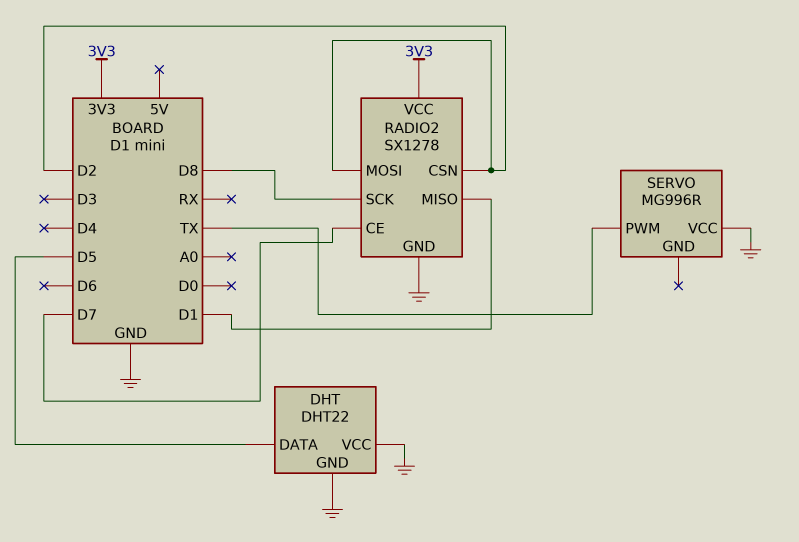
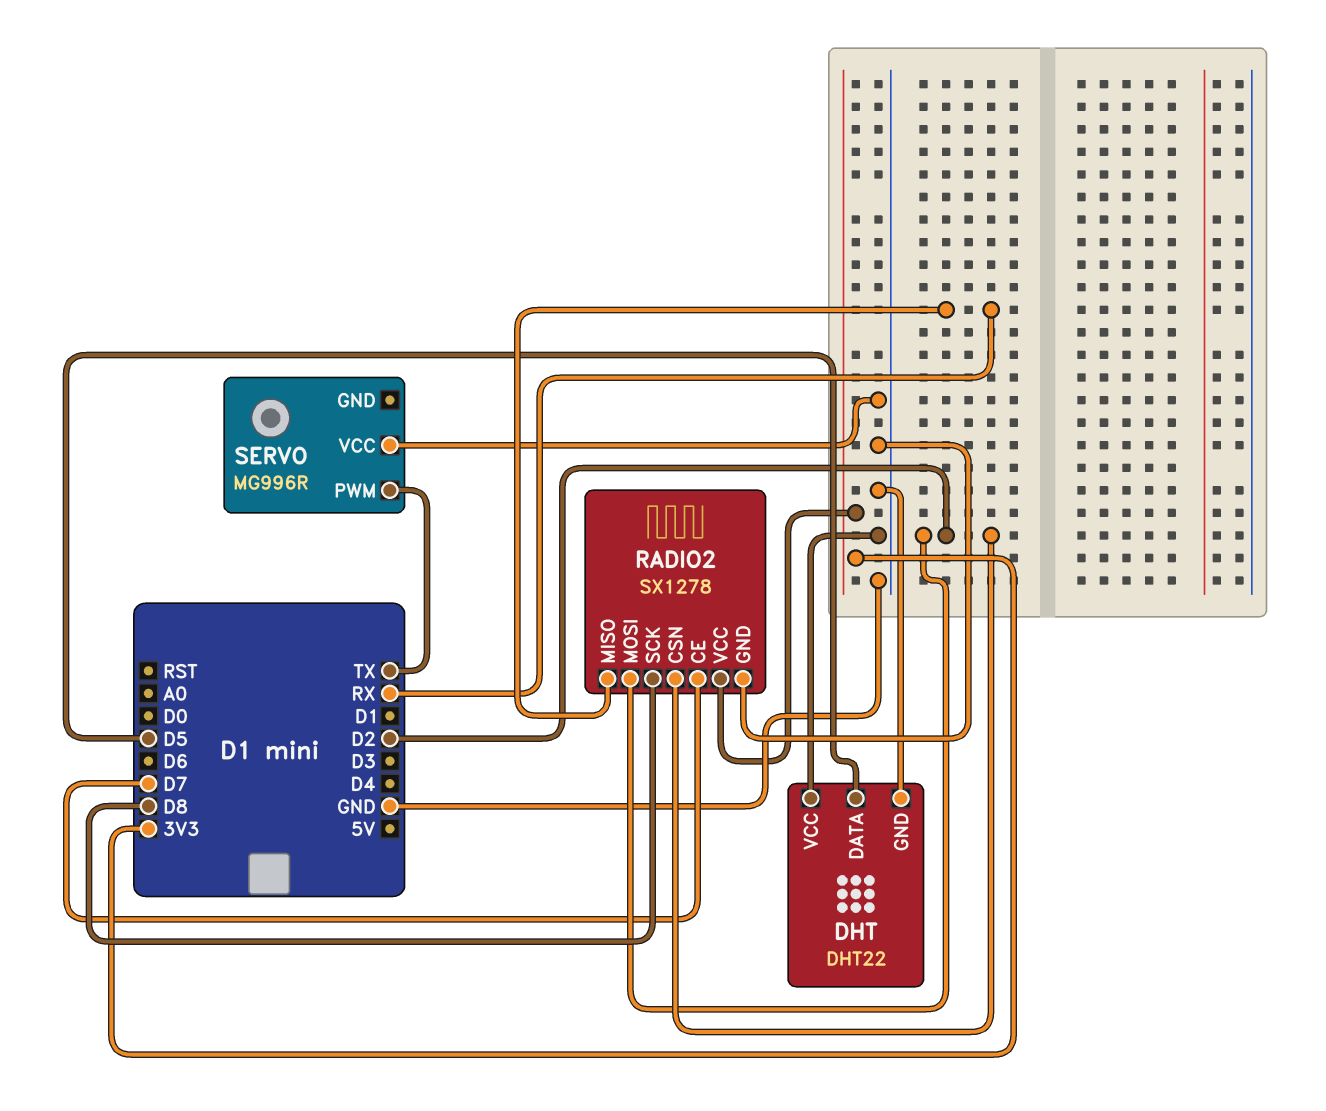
RADIO2 pin MISO: D1 -> RX

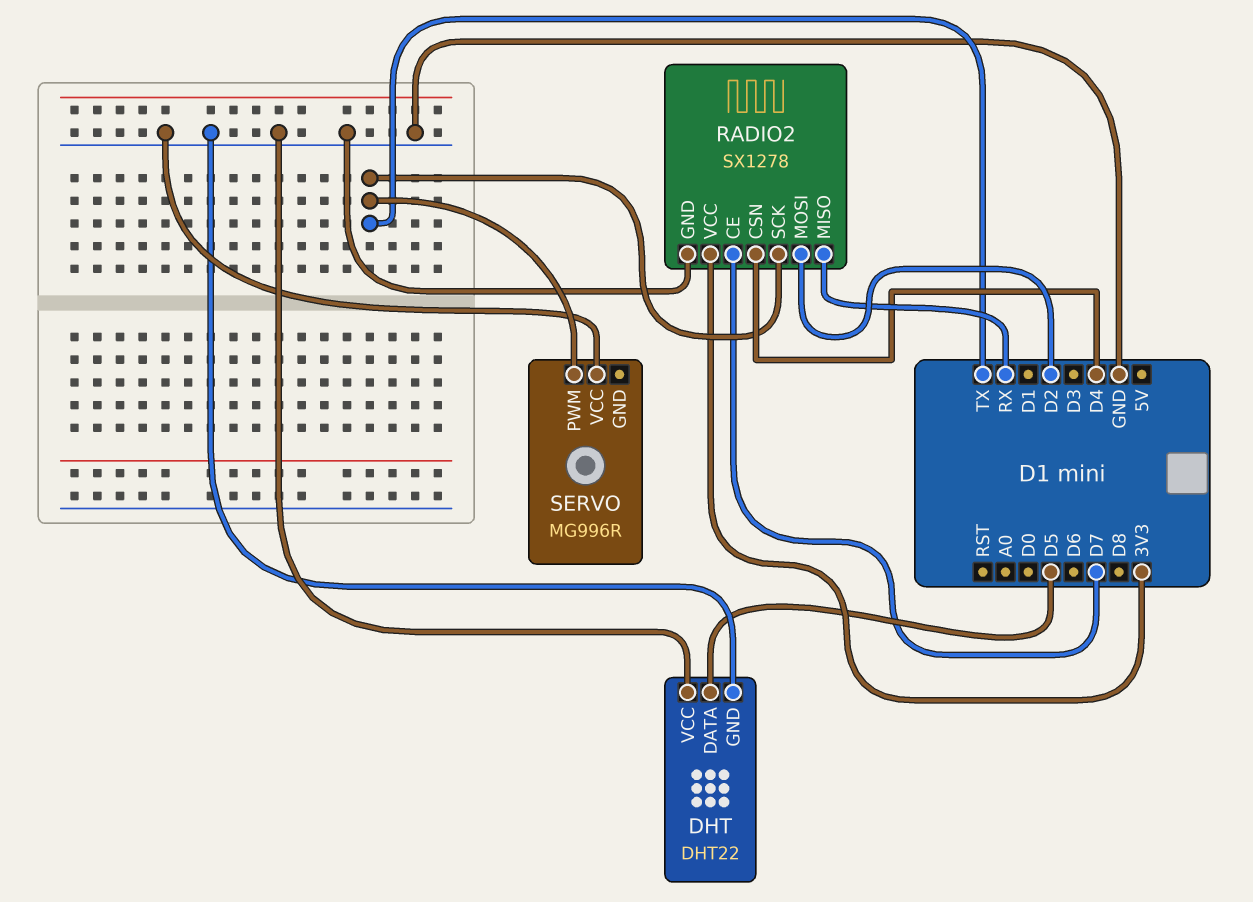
RADIO2 pin CSN: D2 -> D4
RADIO2 pin SCK: D8 -> TX

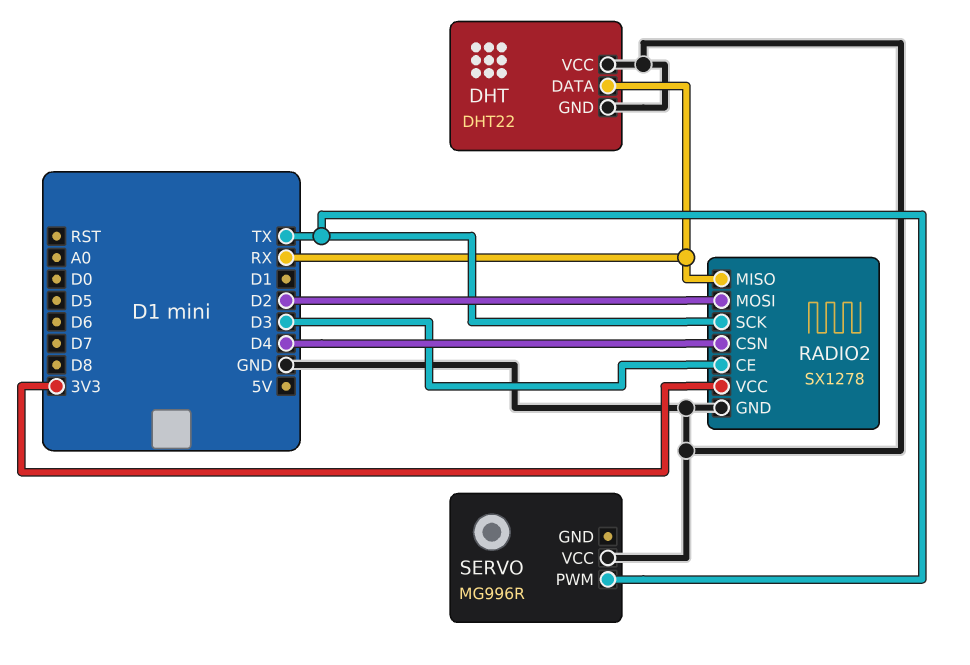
DHT pin DATA: D5 -> RX
RADIO2 pin CE: D7 -> D3

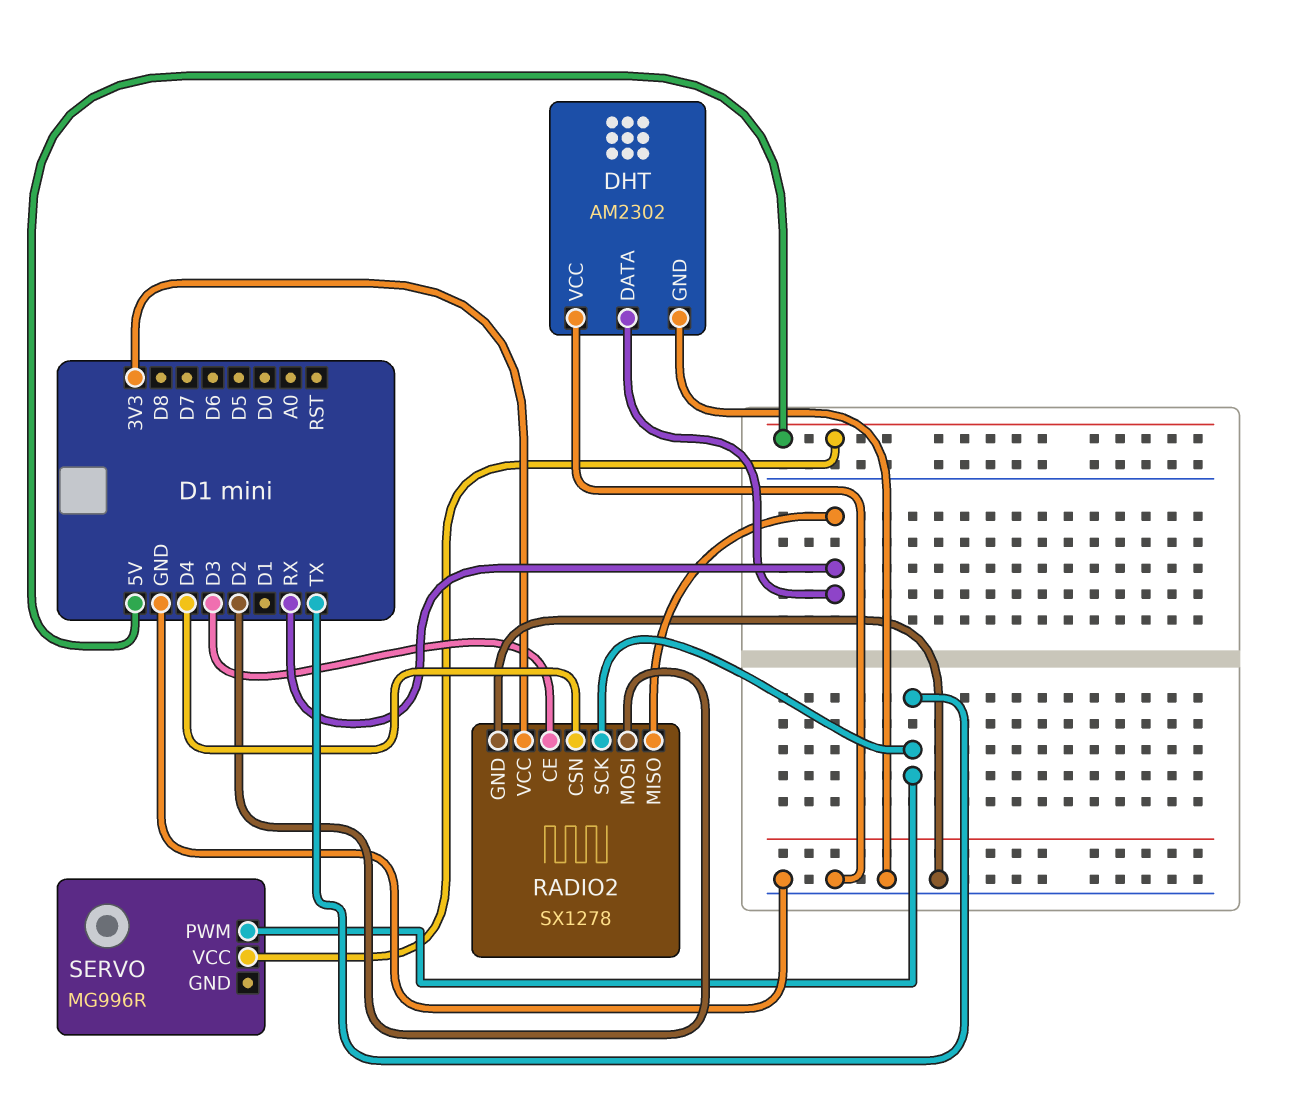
DHT: DHT22 -> AM2302
SERVO pin VCC: GND -> 5V

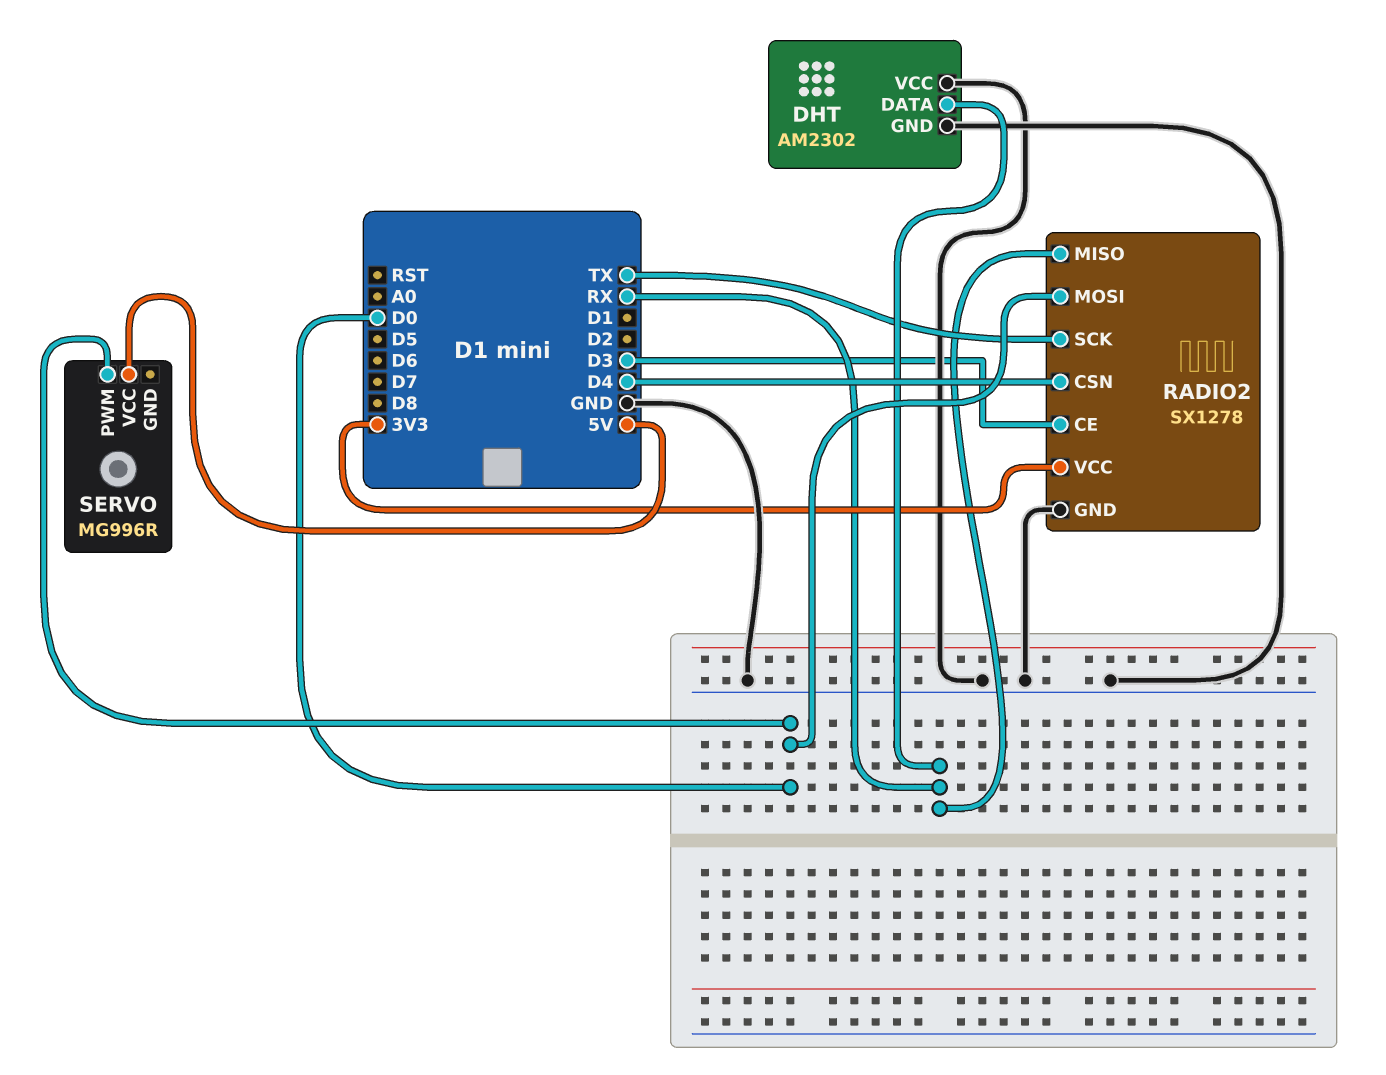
RADIO2 pin MOSI: D2 -> D0
SERVO pin PWM: TX -> D0

